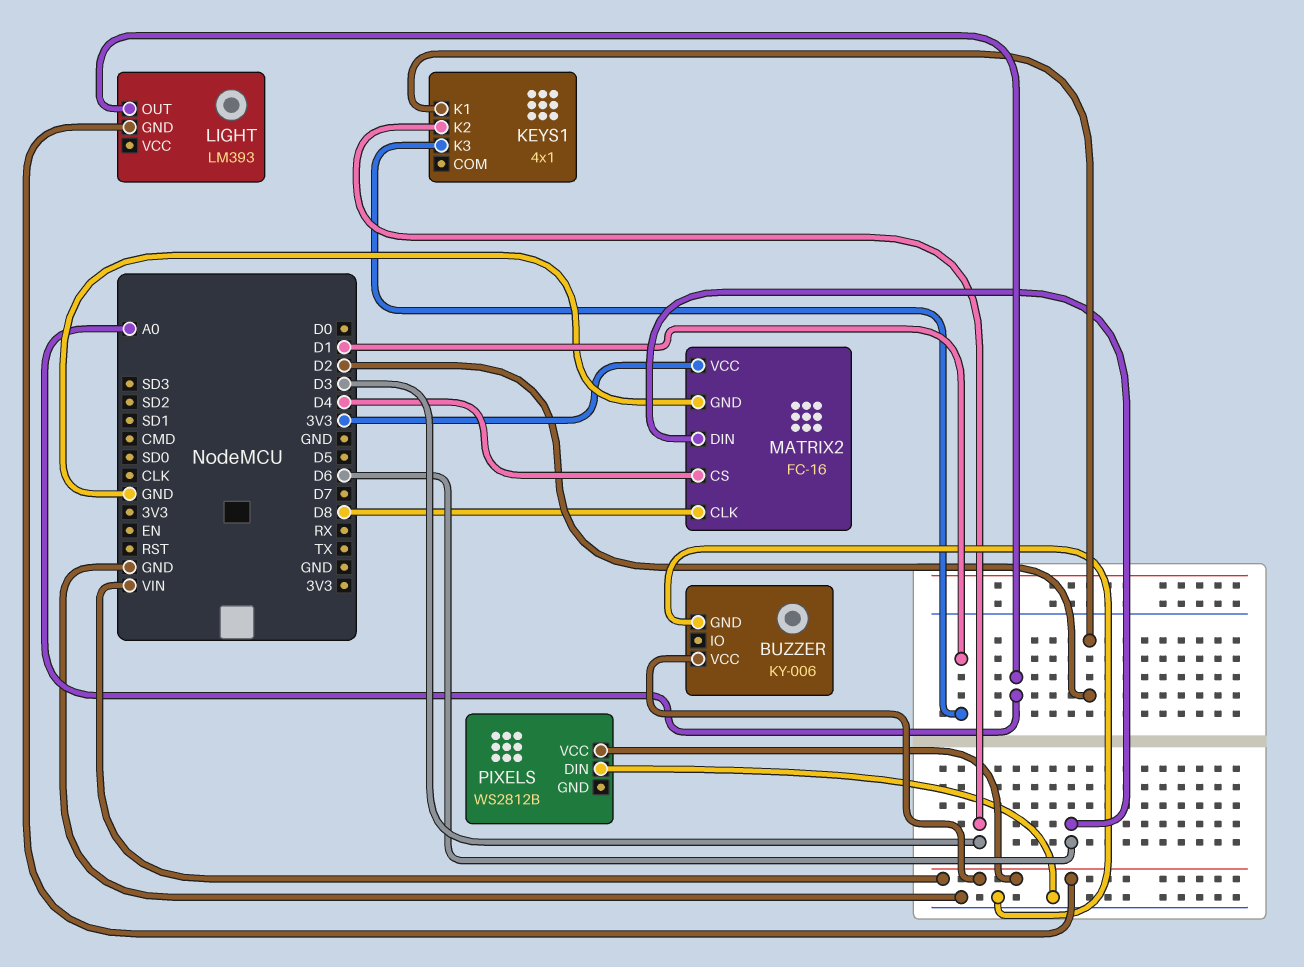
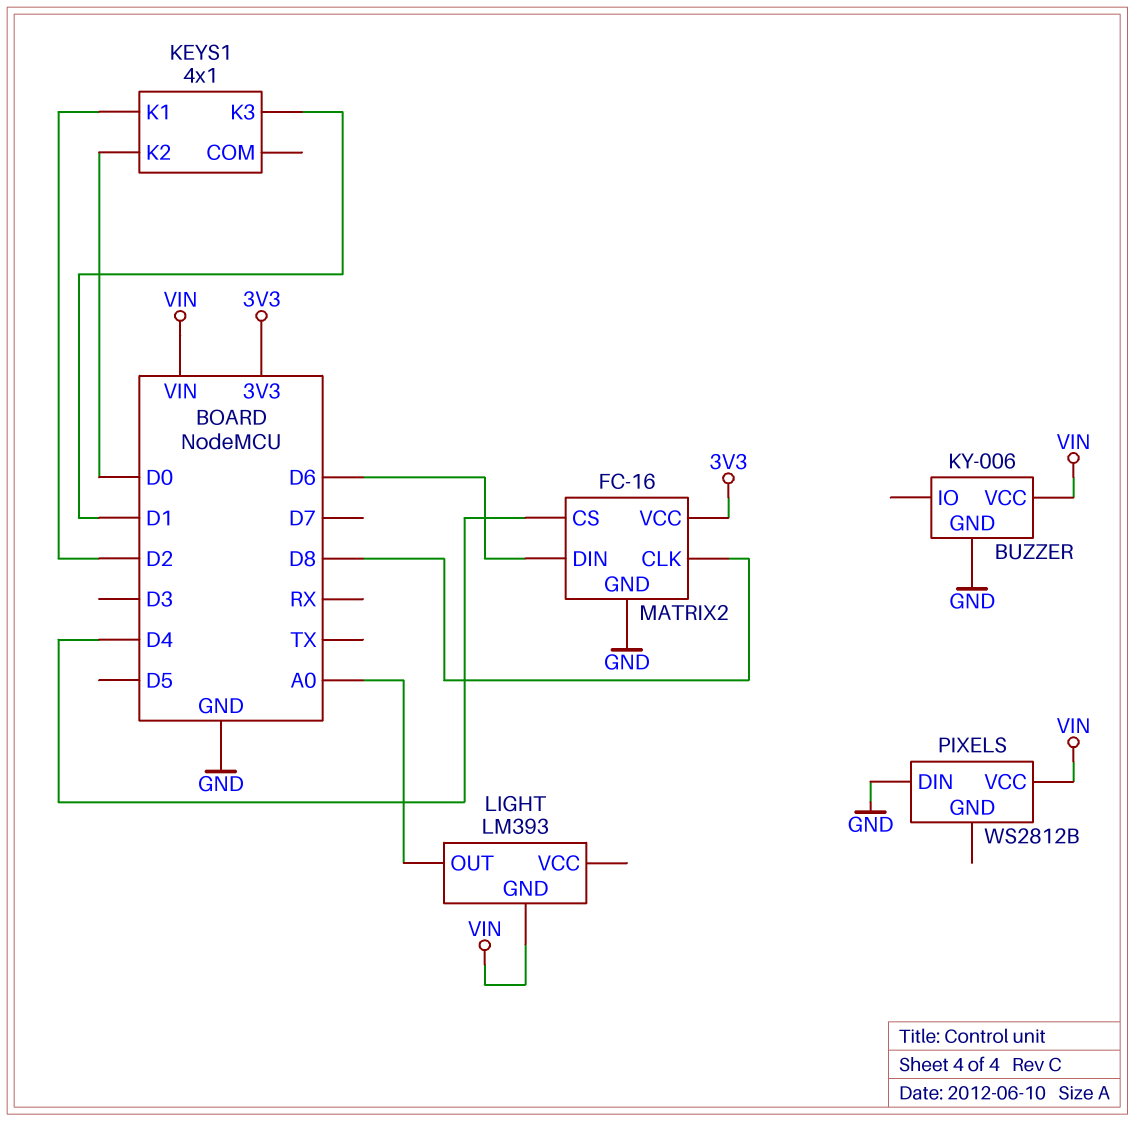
KEYS1 pin K2: D3 -> D0

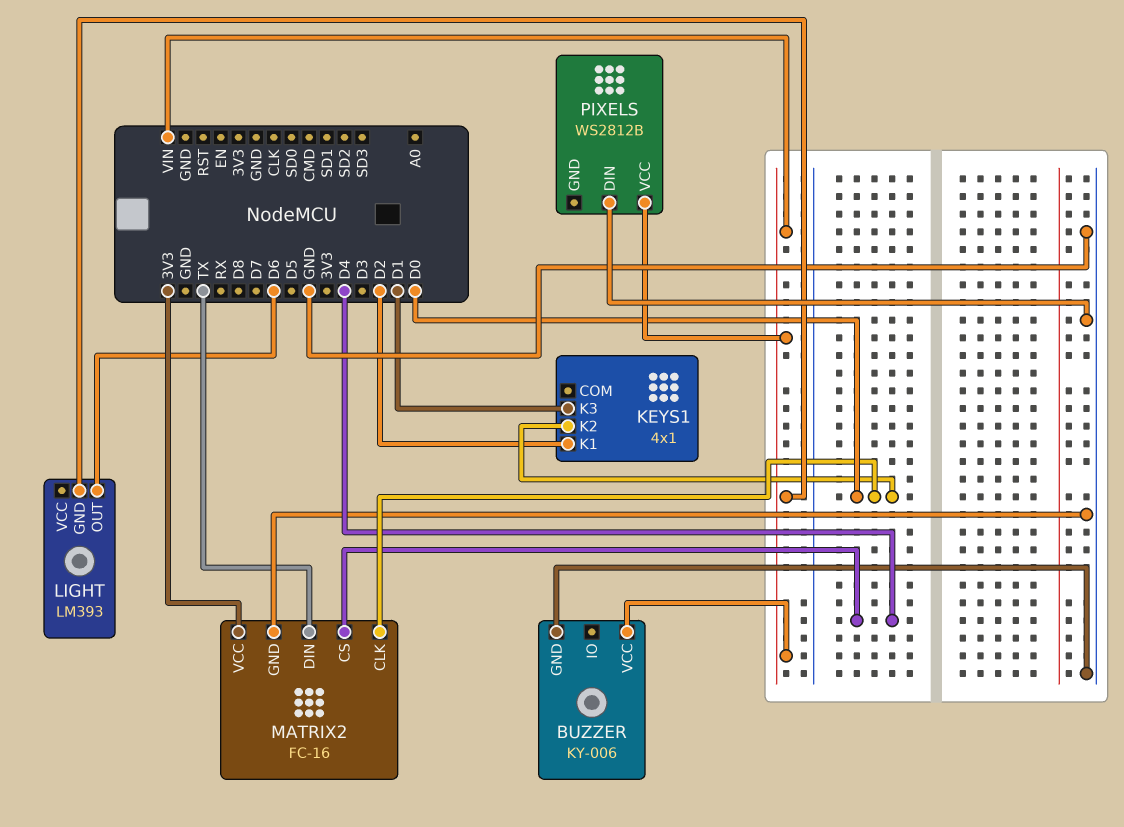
LIGHT pin OUT: A0 -> D6
MATRIX2 pin CLK: D8 -> D0
MATRIX2 pin DIN: D6 -> TX

